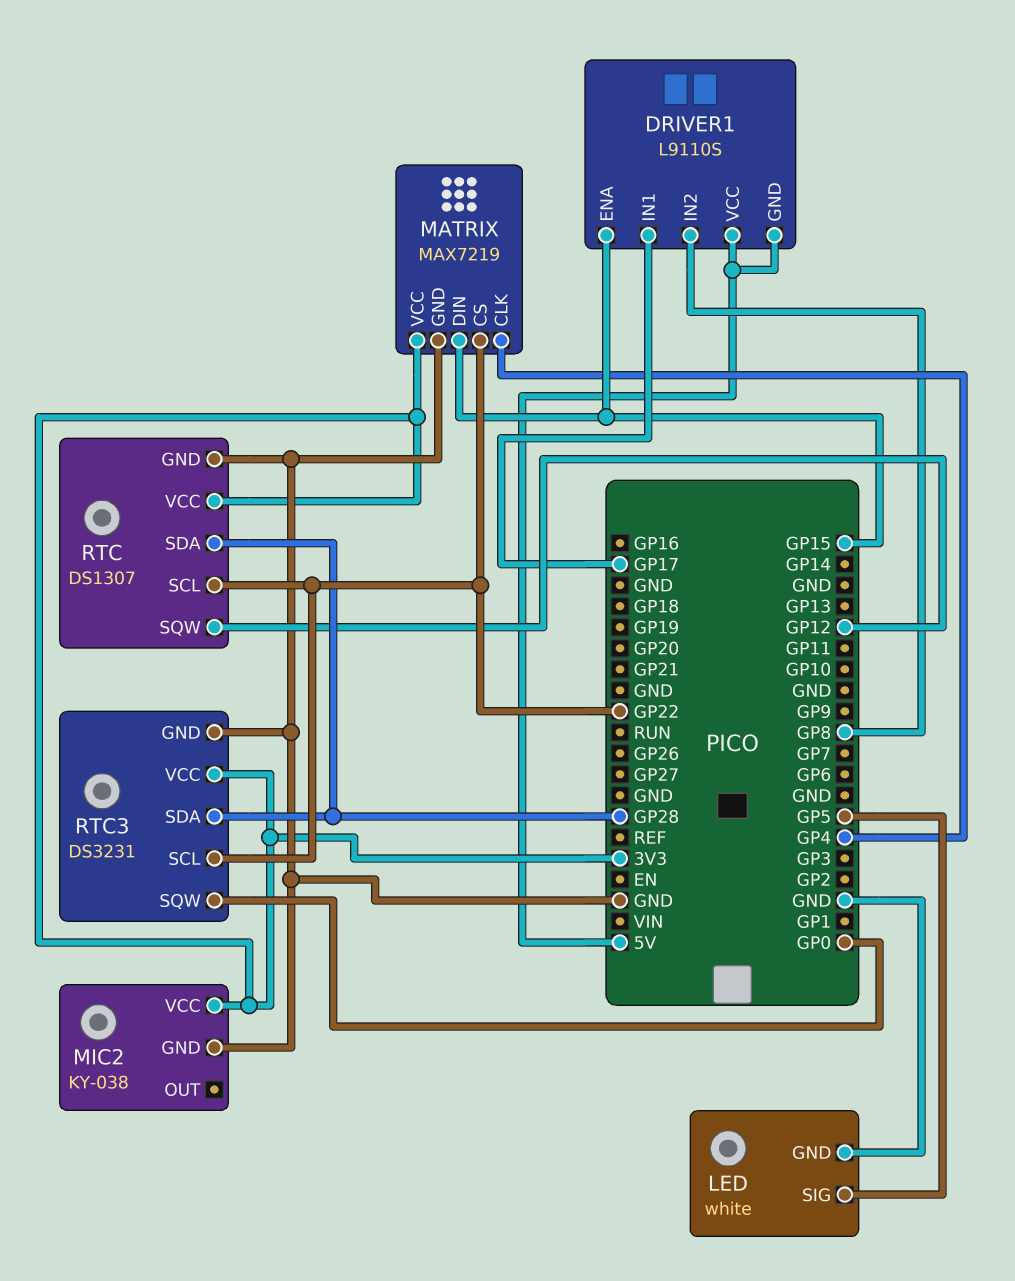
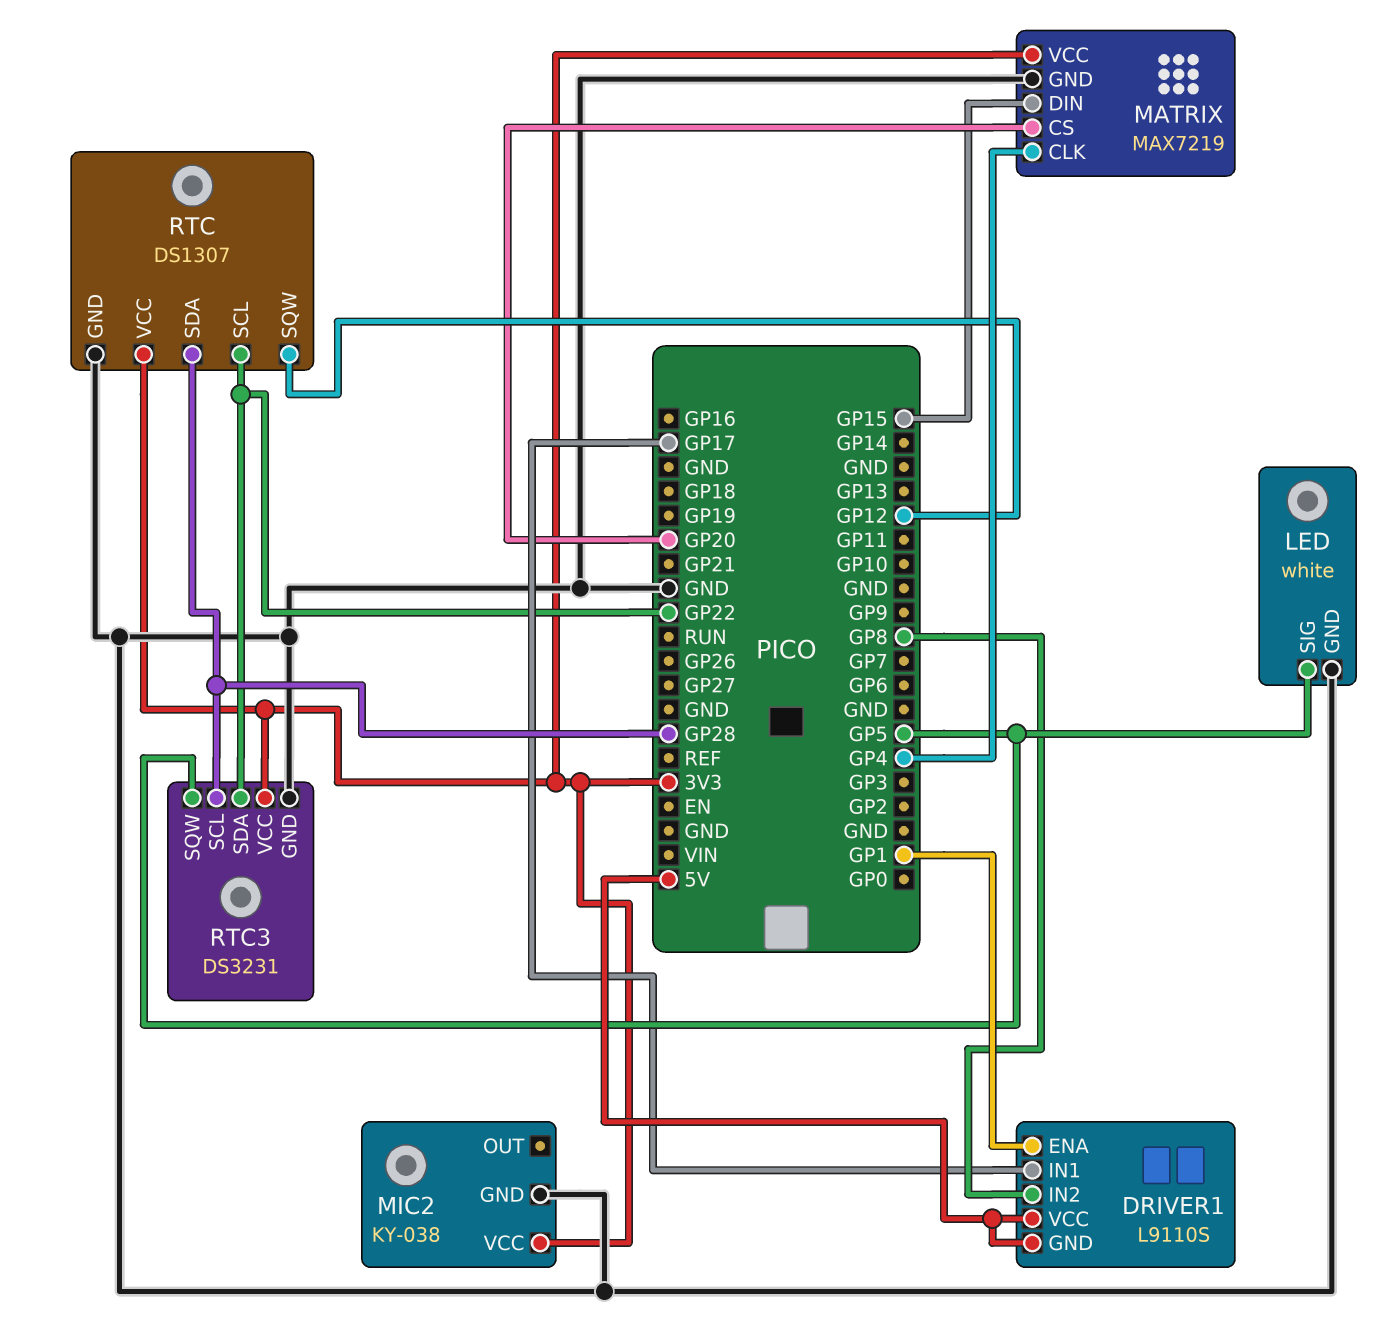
DRIVER1 pin ENA: GP15 -> GP1
MATRIX pin CS: GP22 -> GP20
RTC3 pin SCL: GP22 -> GP28
RTC3 pin SDA: GP28 -> GP22
RTC3 pin SQW: GP0 -> GP5

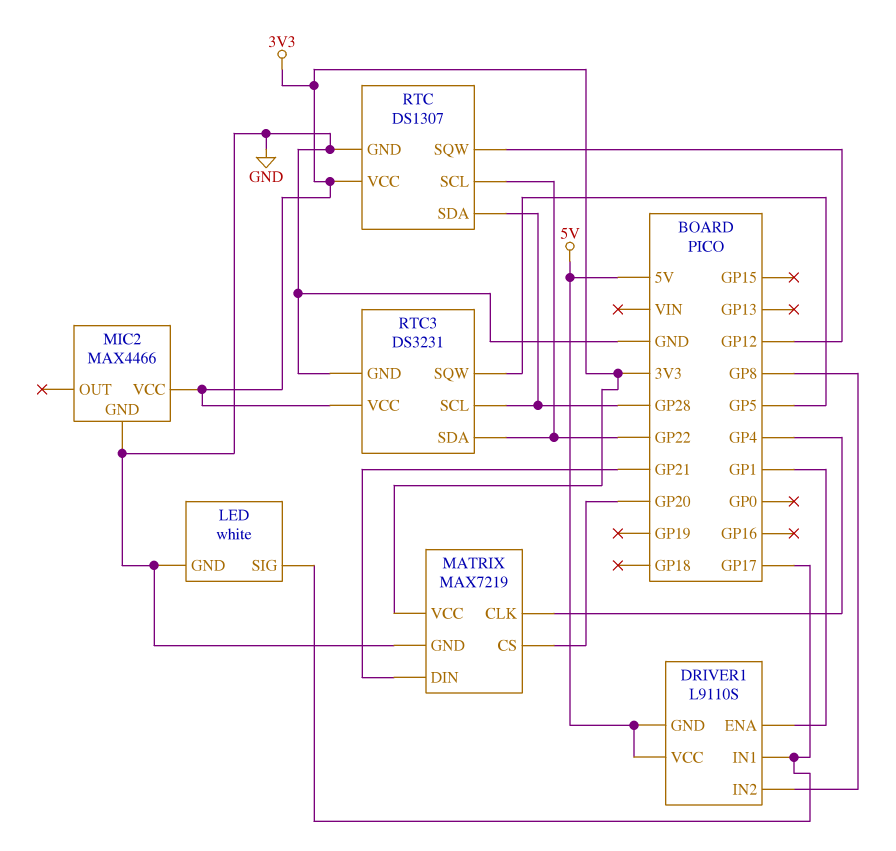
LED pin SIG: GP5 -> GP17
MATRIX pin DIN: GP15 -> GP21
MIC2: KY-038 -> MAX4466

